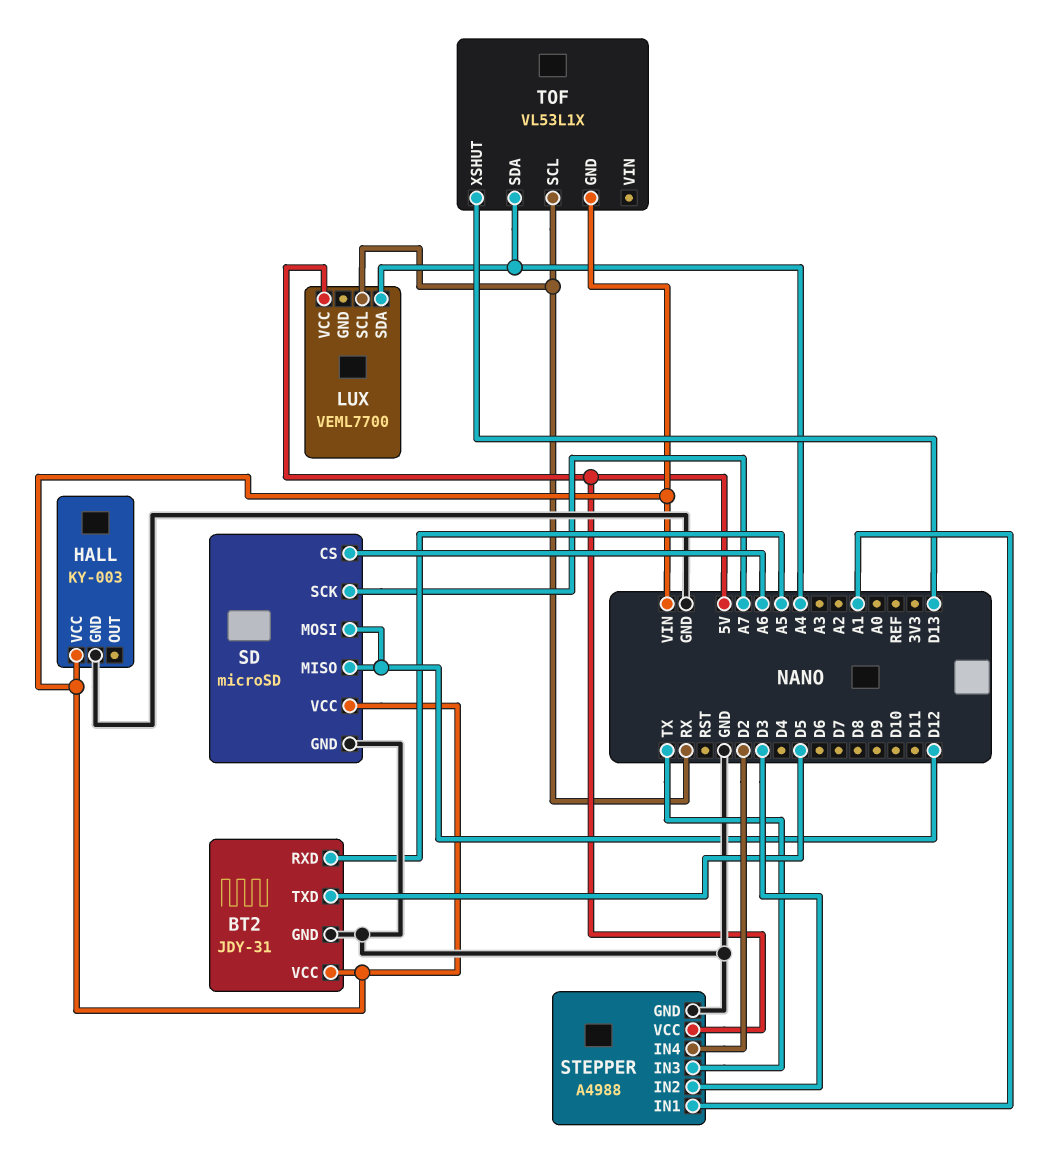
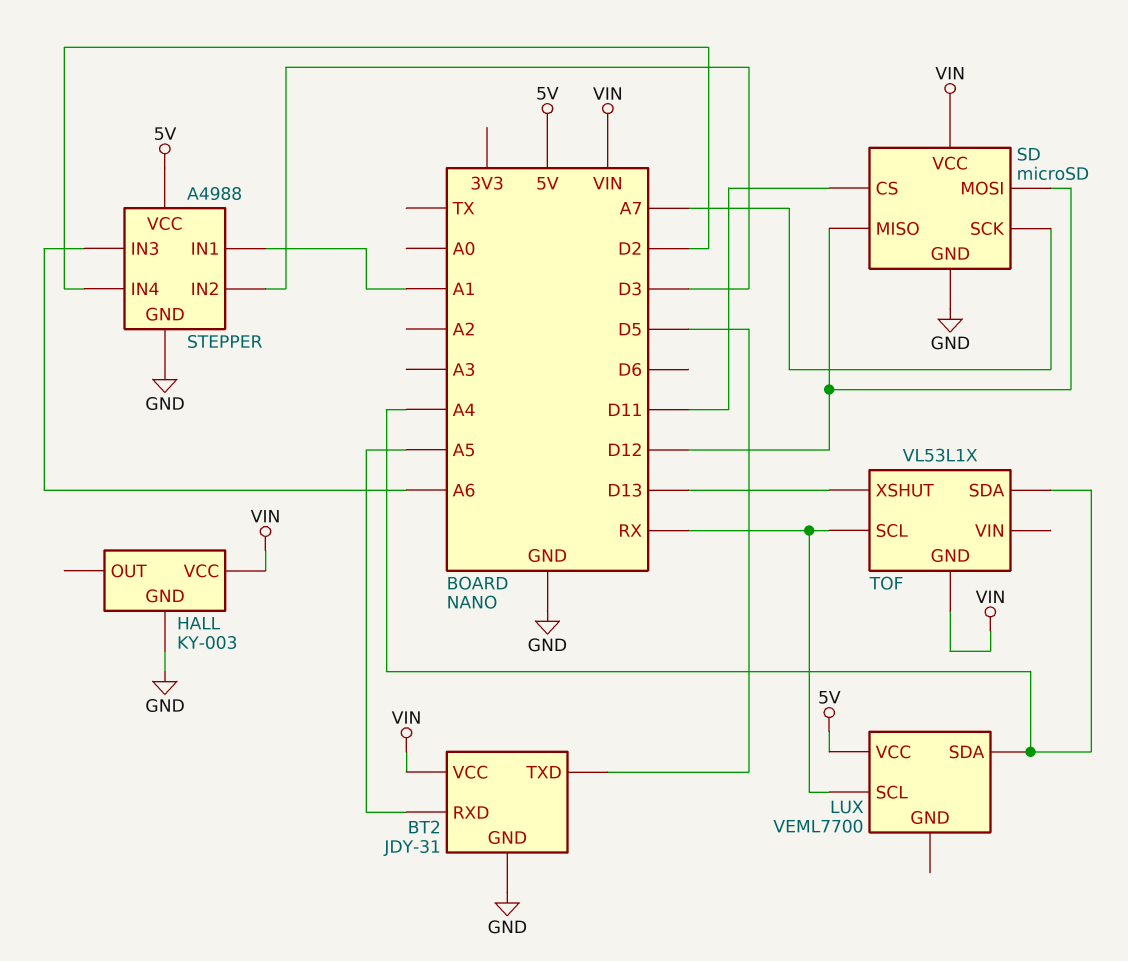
SD pin CS: A6 -> D11
STEPPER pin IN3: TX -> A6

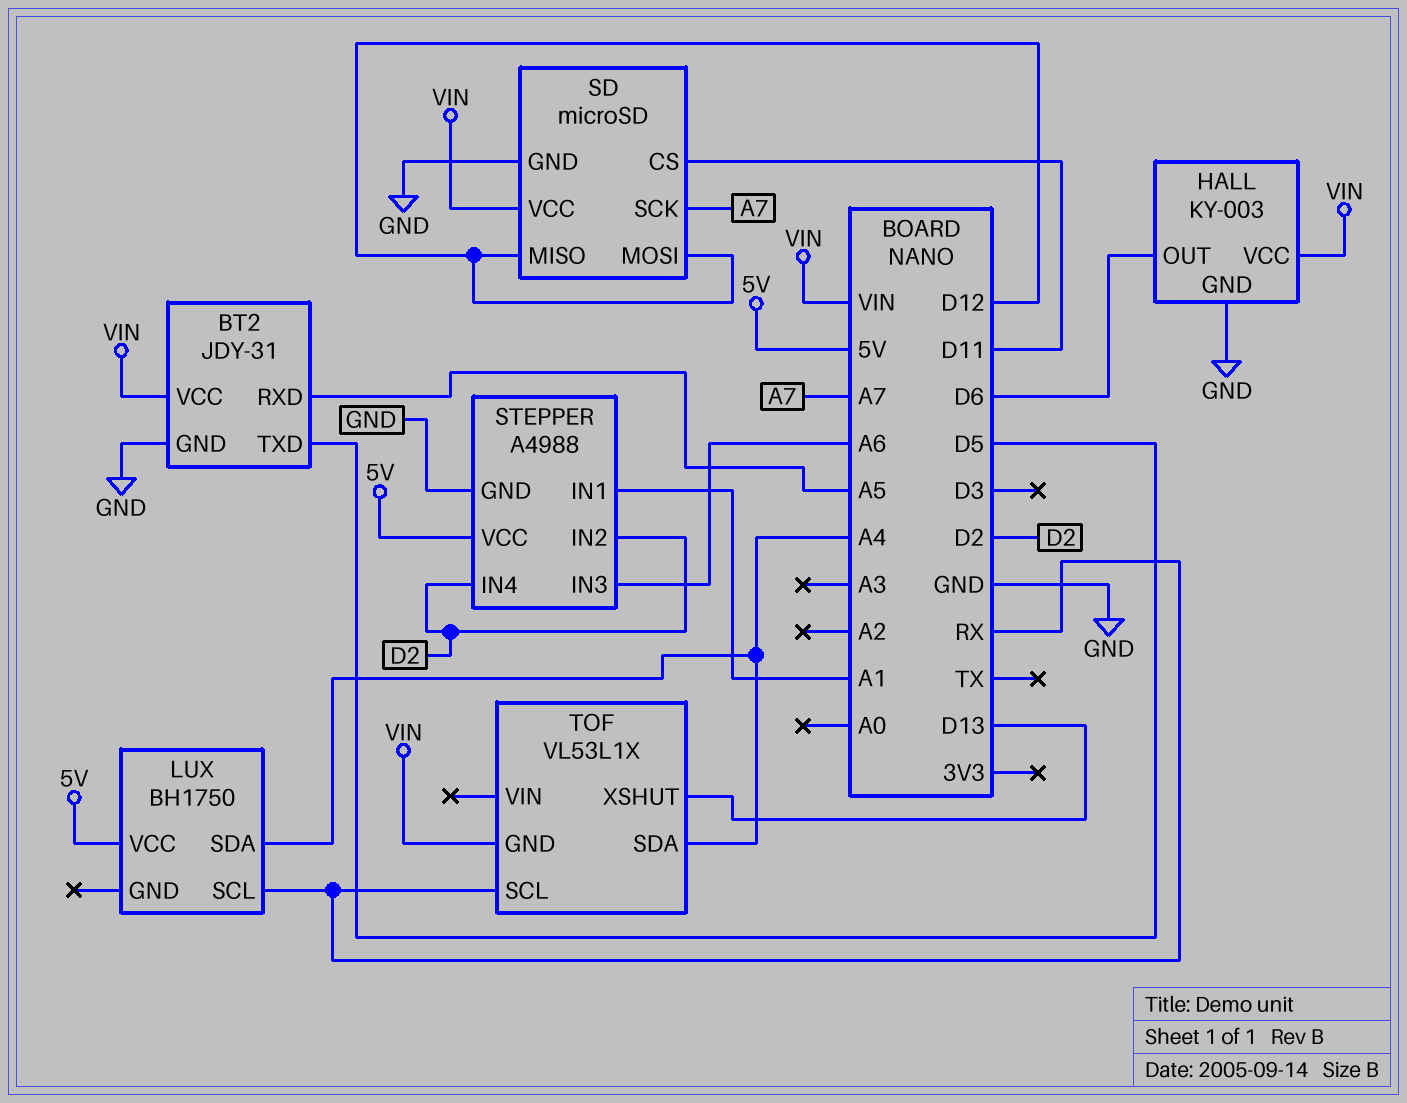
HALL pin OUT: none -> D6
LUX: VEML7700 -> BH1750
STEPPER pin IN2: D3 -> D2

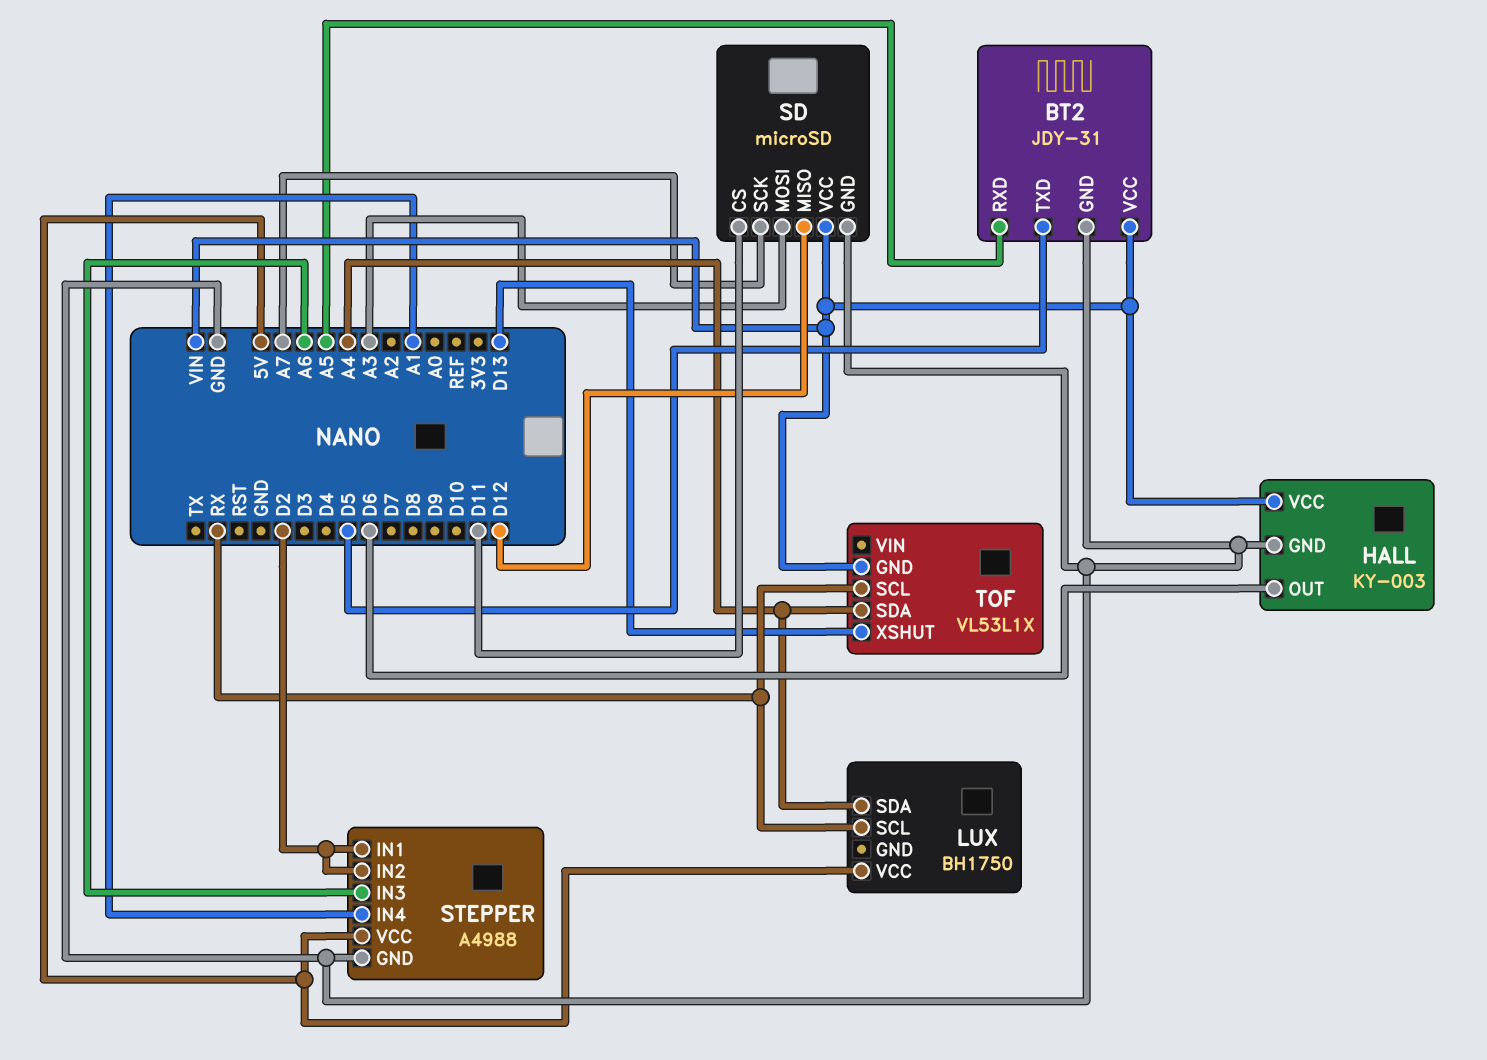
SD pin MOSI: D12 -> A3
STEPPER pin IN1: A1 -> D2
STEPPER pin IN4: D2 -> A1

